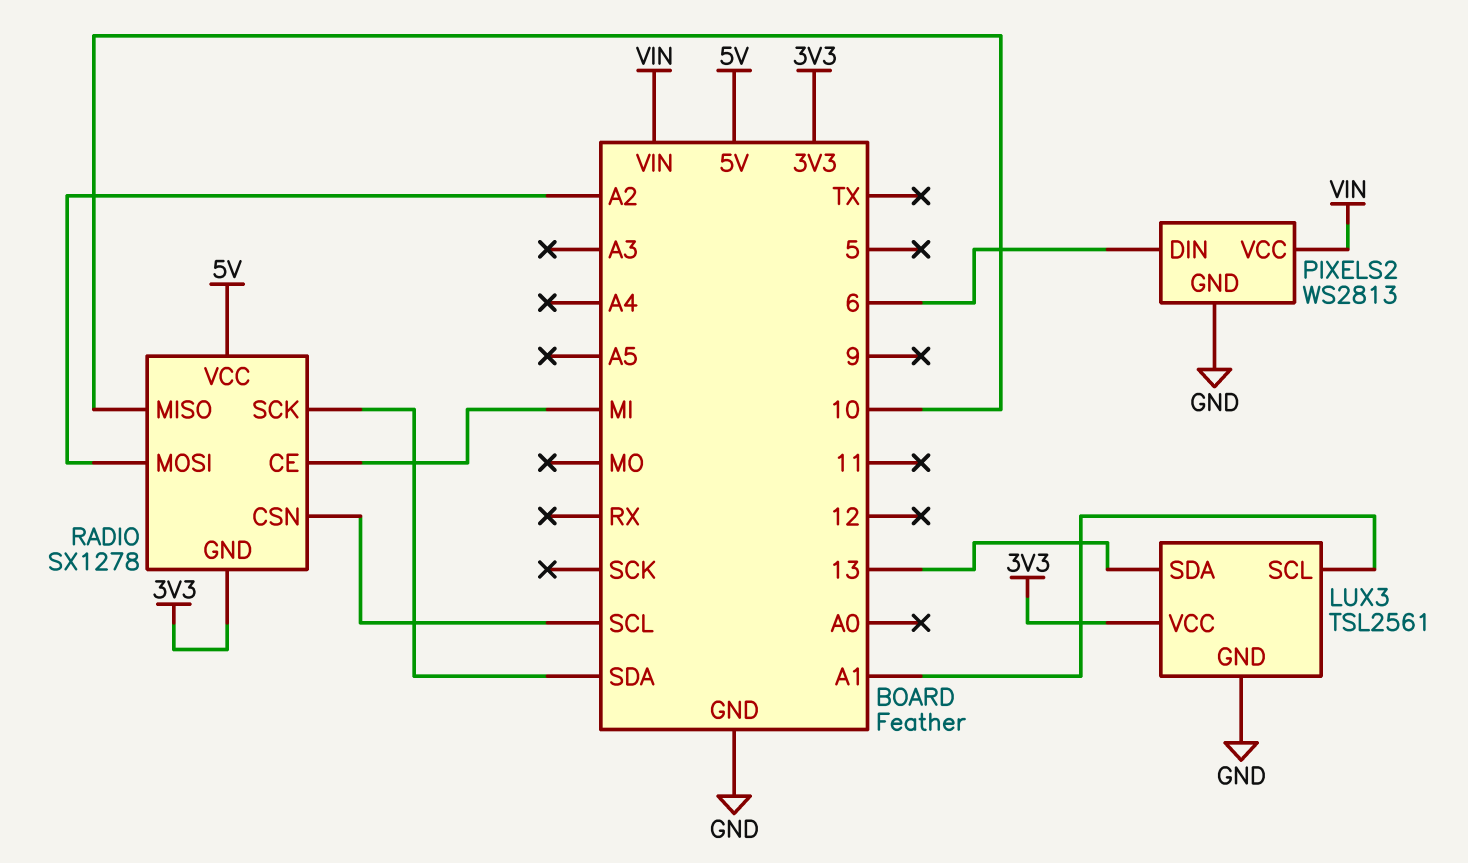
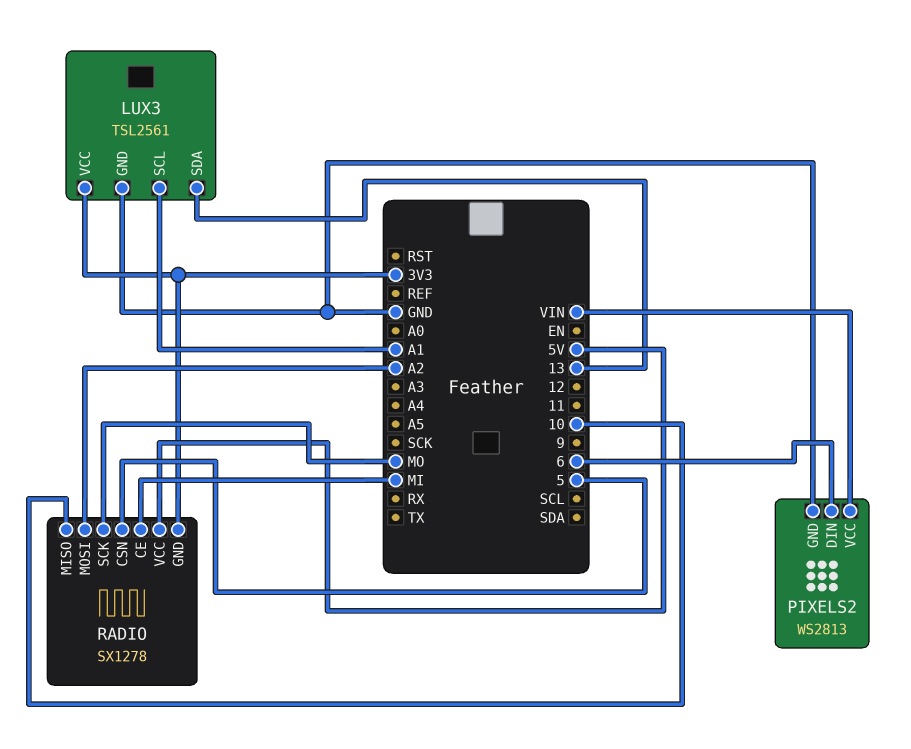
RADIO pin CSN: SCL -> 5
RADIO pin SCK: SDA -> MO

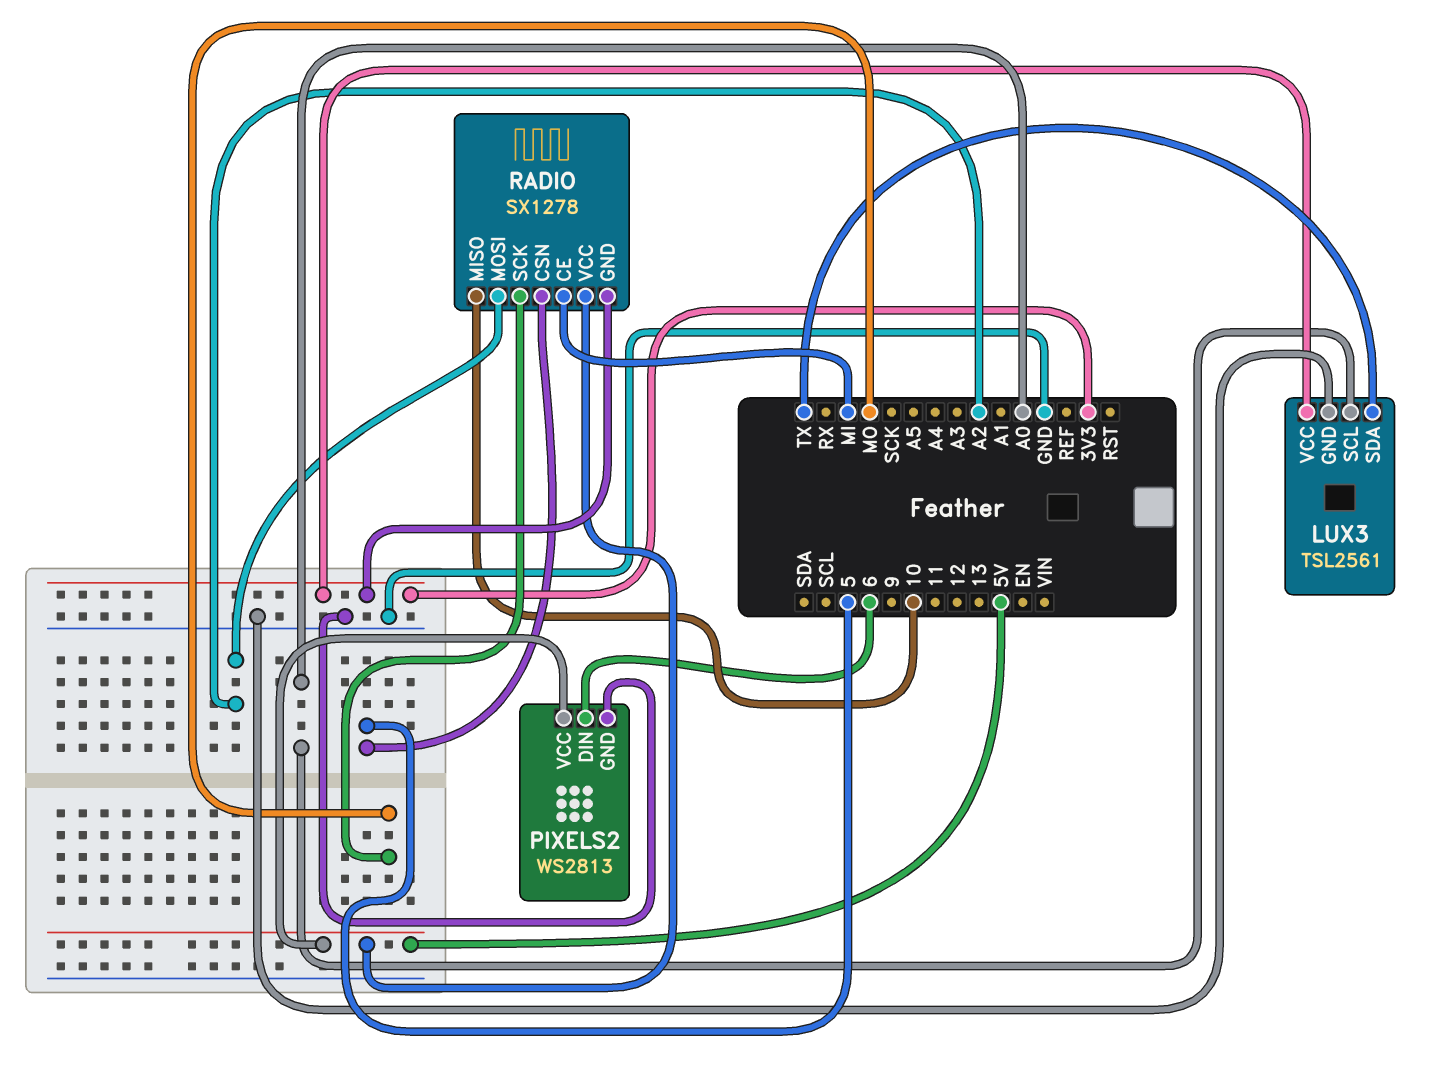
LUX3 pin SCL: A1 -> A0
LUX3 pin SDA: 13 -> TX
PIXELS2 pin VCC: VIN -> 5V

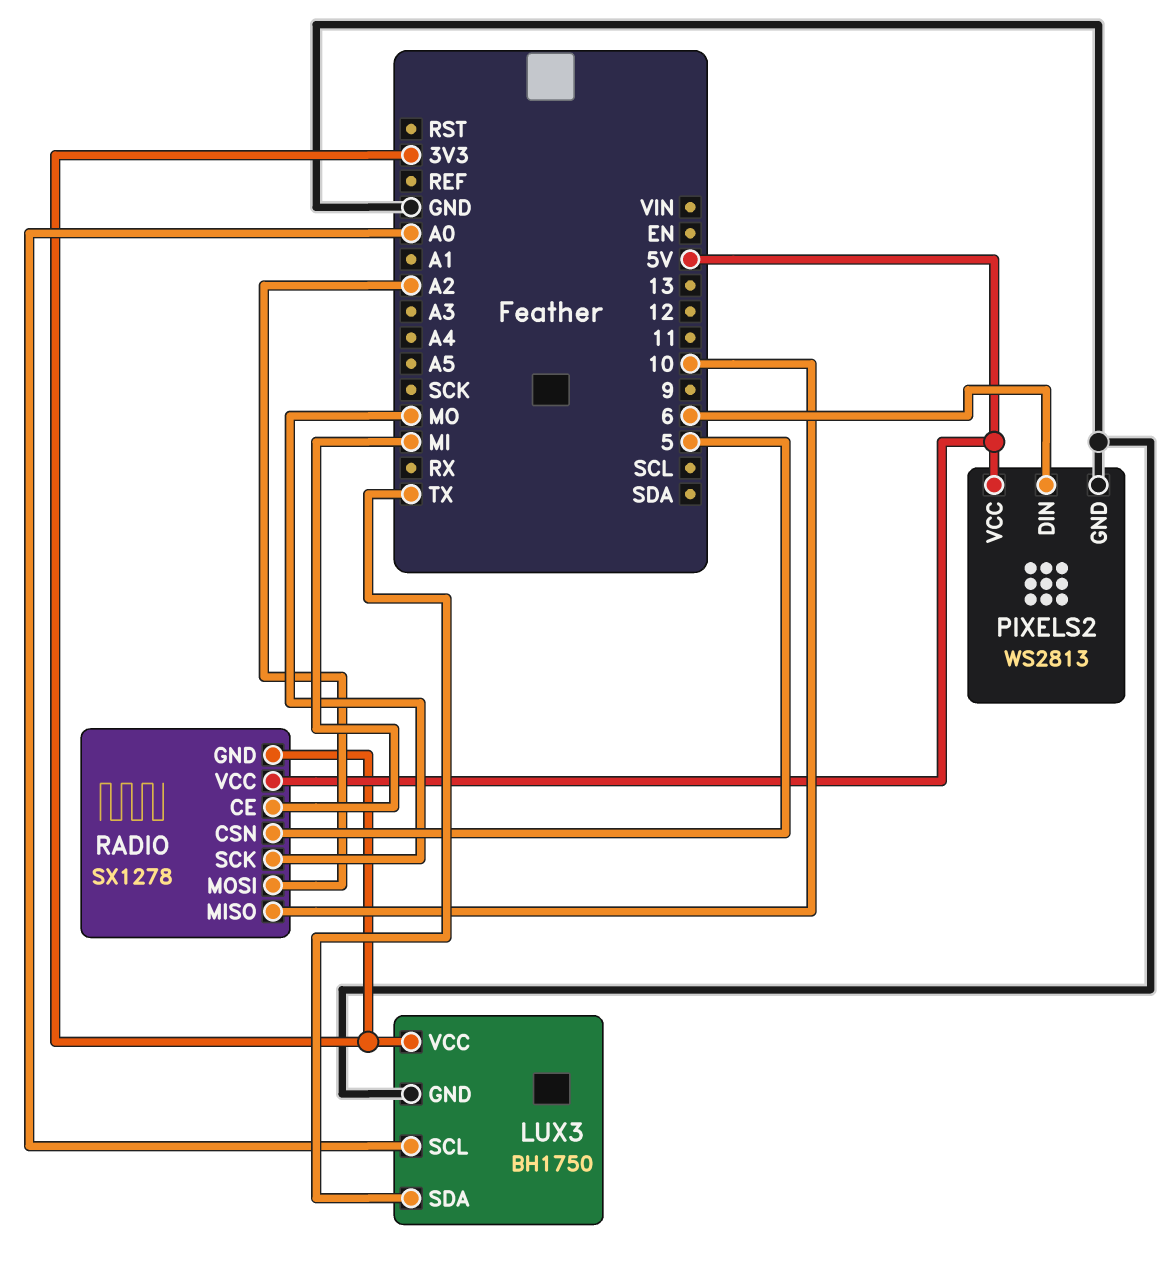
LUX3: TSL2561 -> BH1750

